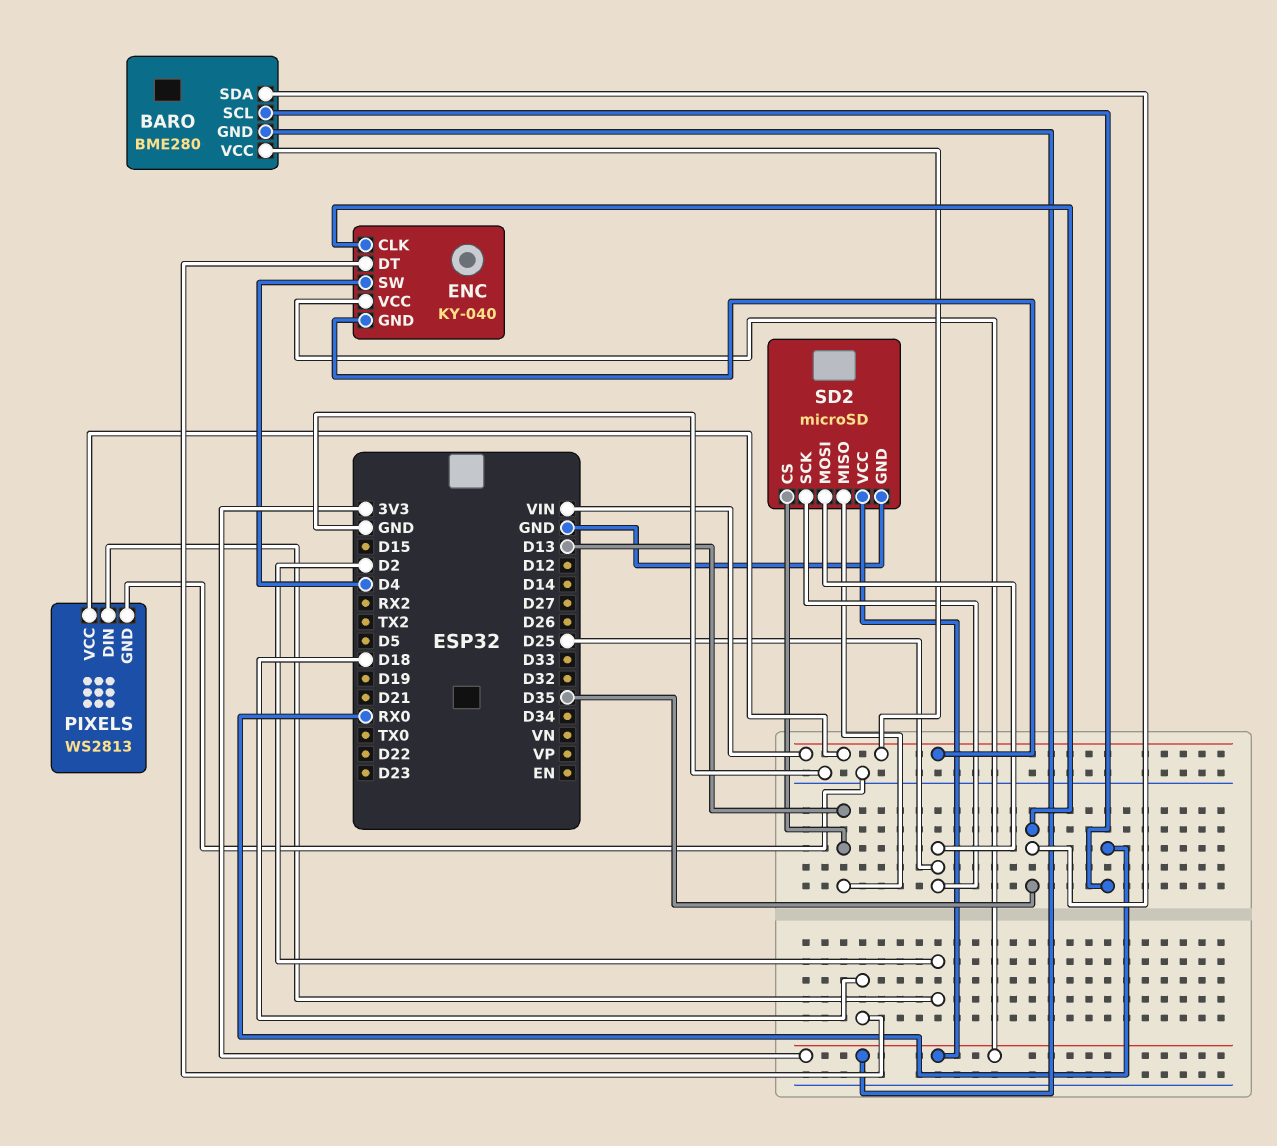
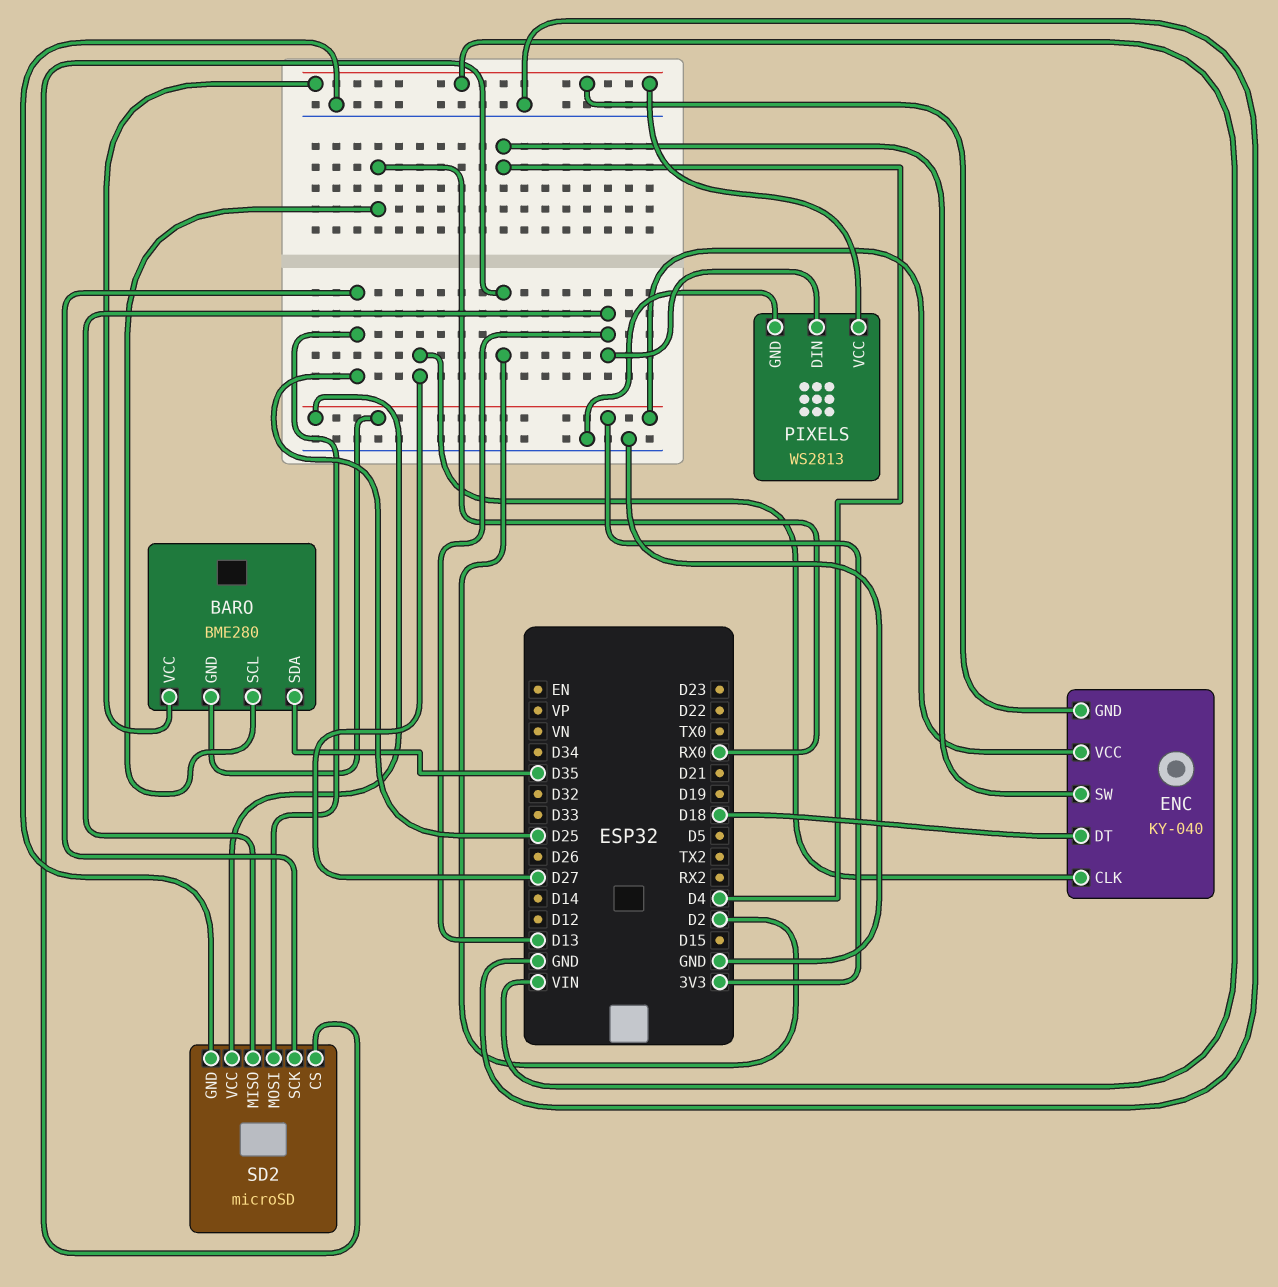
ENC pin CLK: D35 -> D27
PIXELS pin DIN: D2 -> D13
SD2 pin CS: D13 -> D2

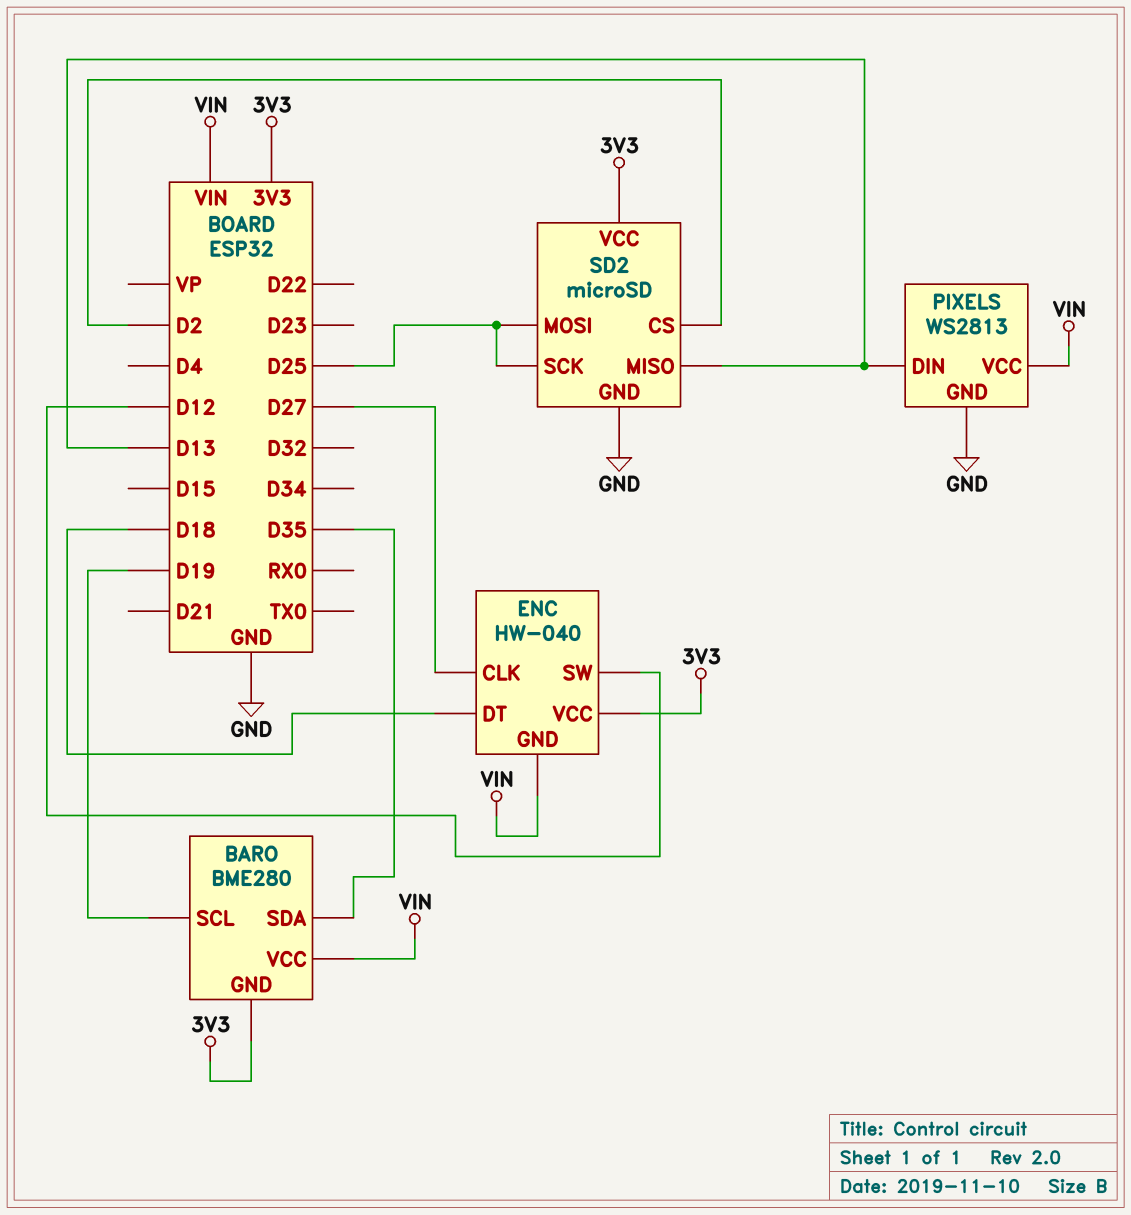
BARO pin SCL: RX0 -> D19
ENC: KY-040 -> HW-040
ENC pin SW: D4 -> D12

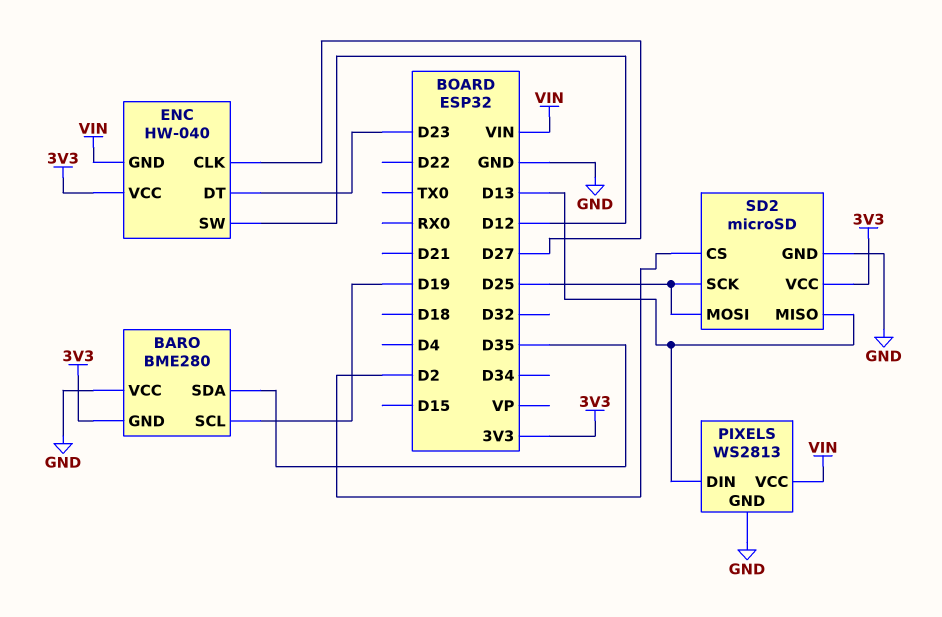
BARO pin VCC: VIN -> GND
ENC pin DT: D18 -> D23

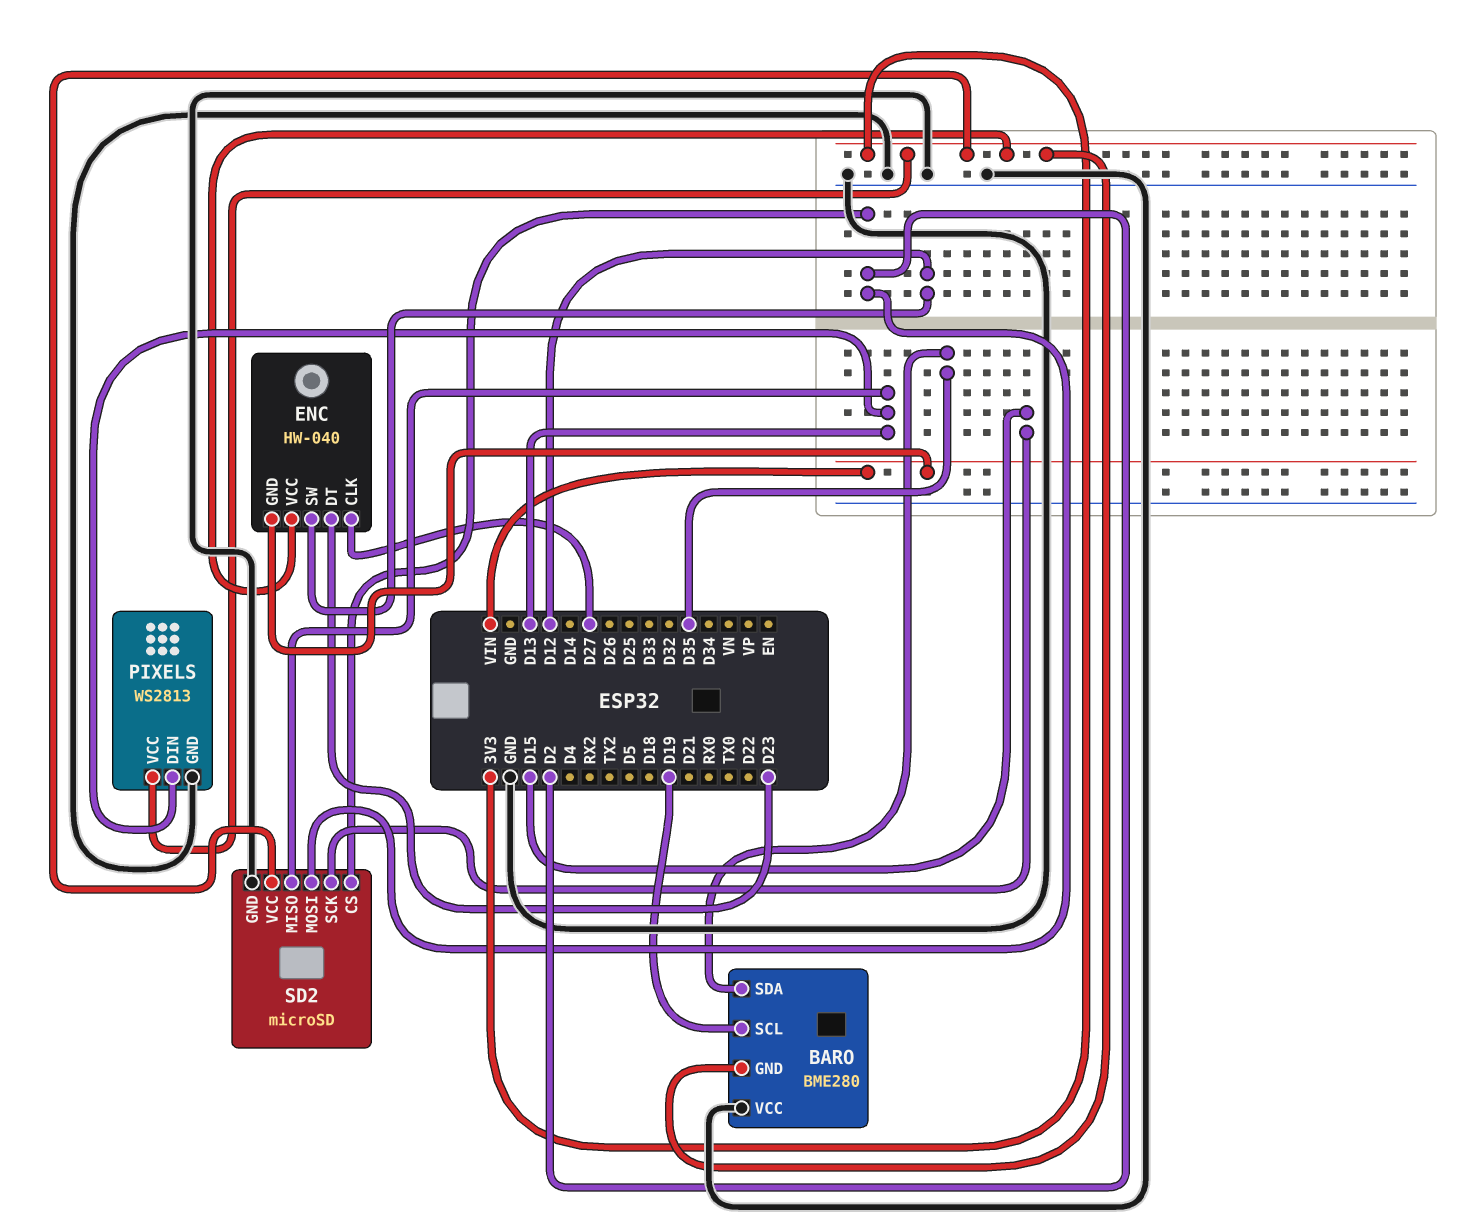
PIXELS pin VCC: VIN -> 3V3
SD2 pin MOSI: D25 -> D2
SD2 pin SCK: D25 -> D15

